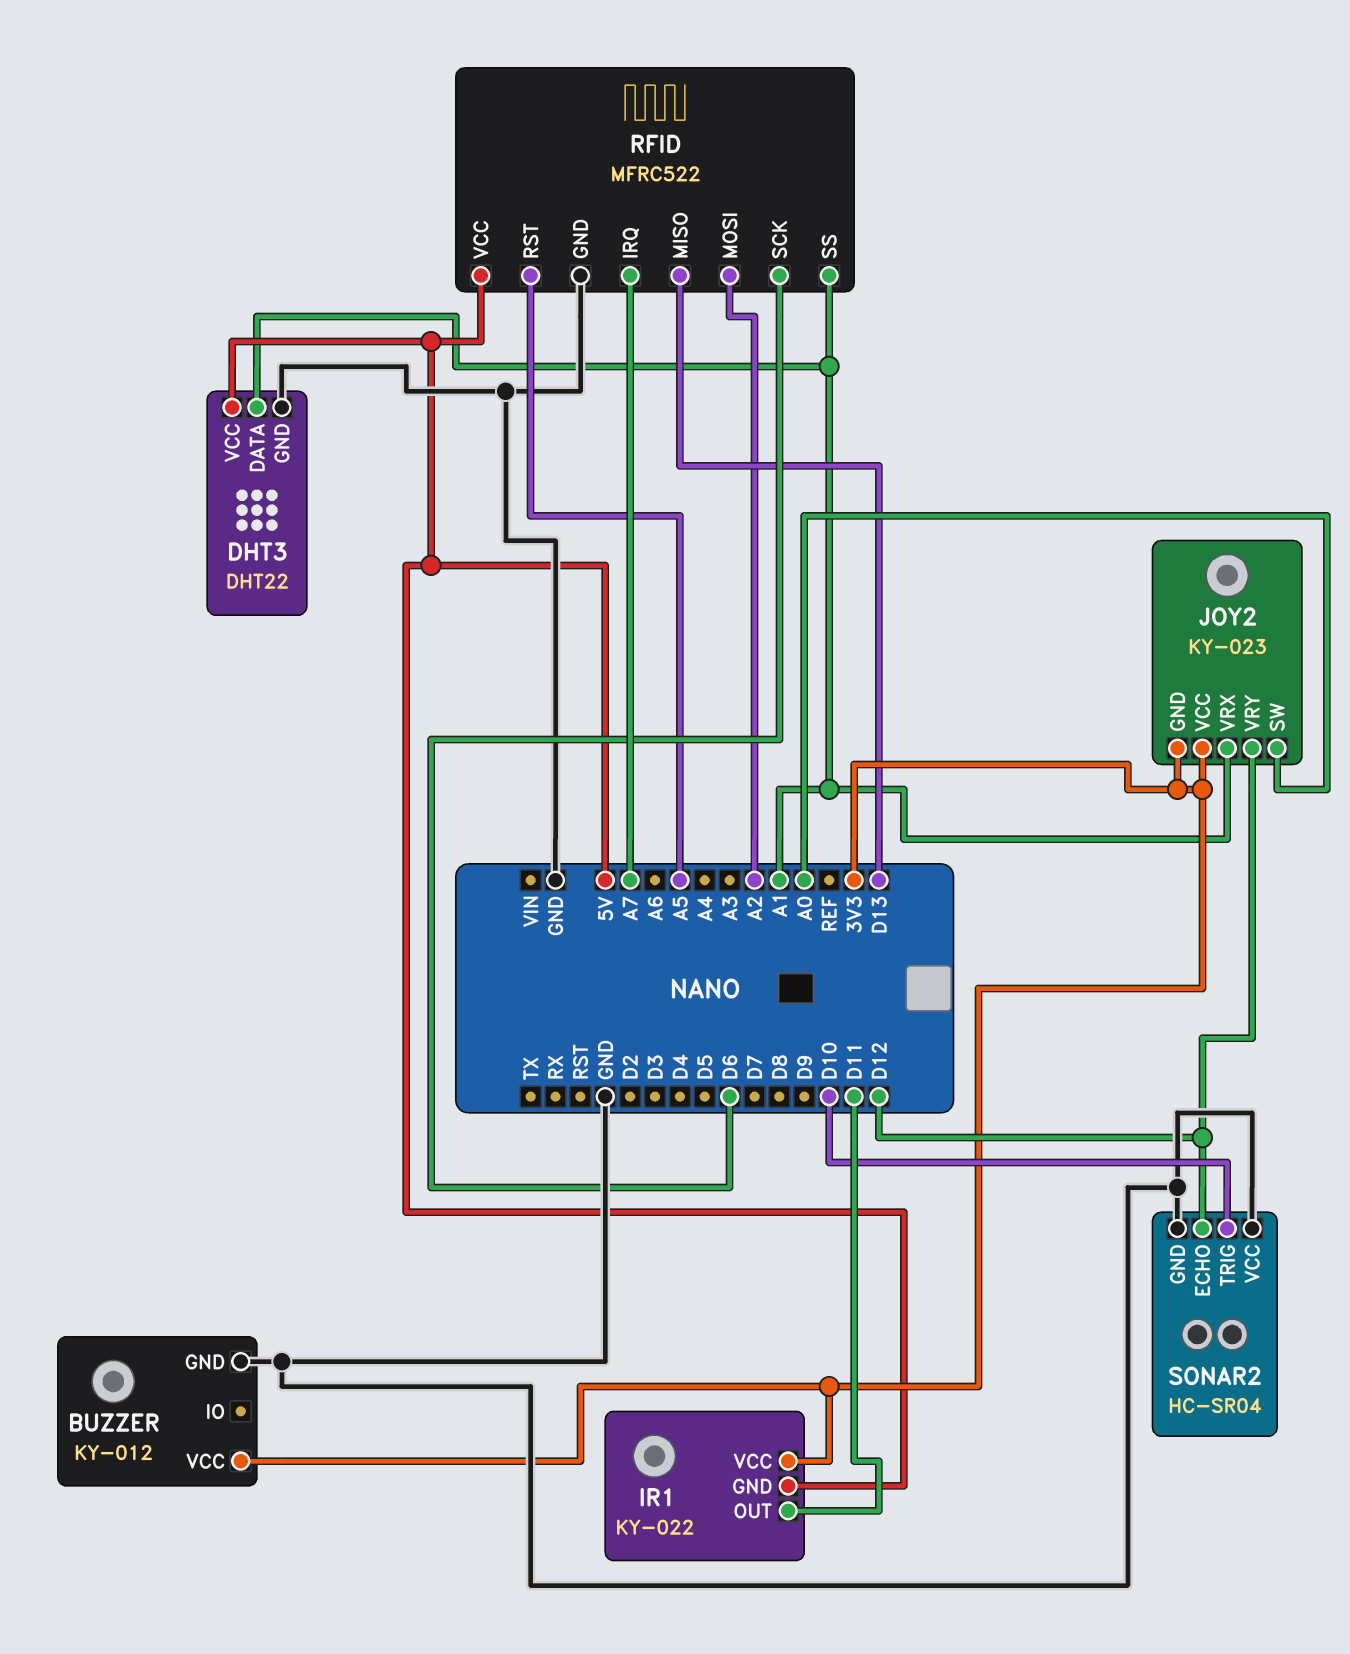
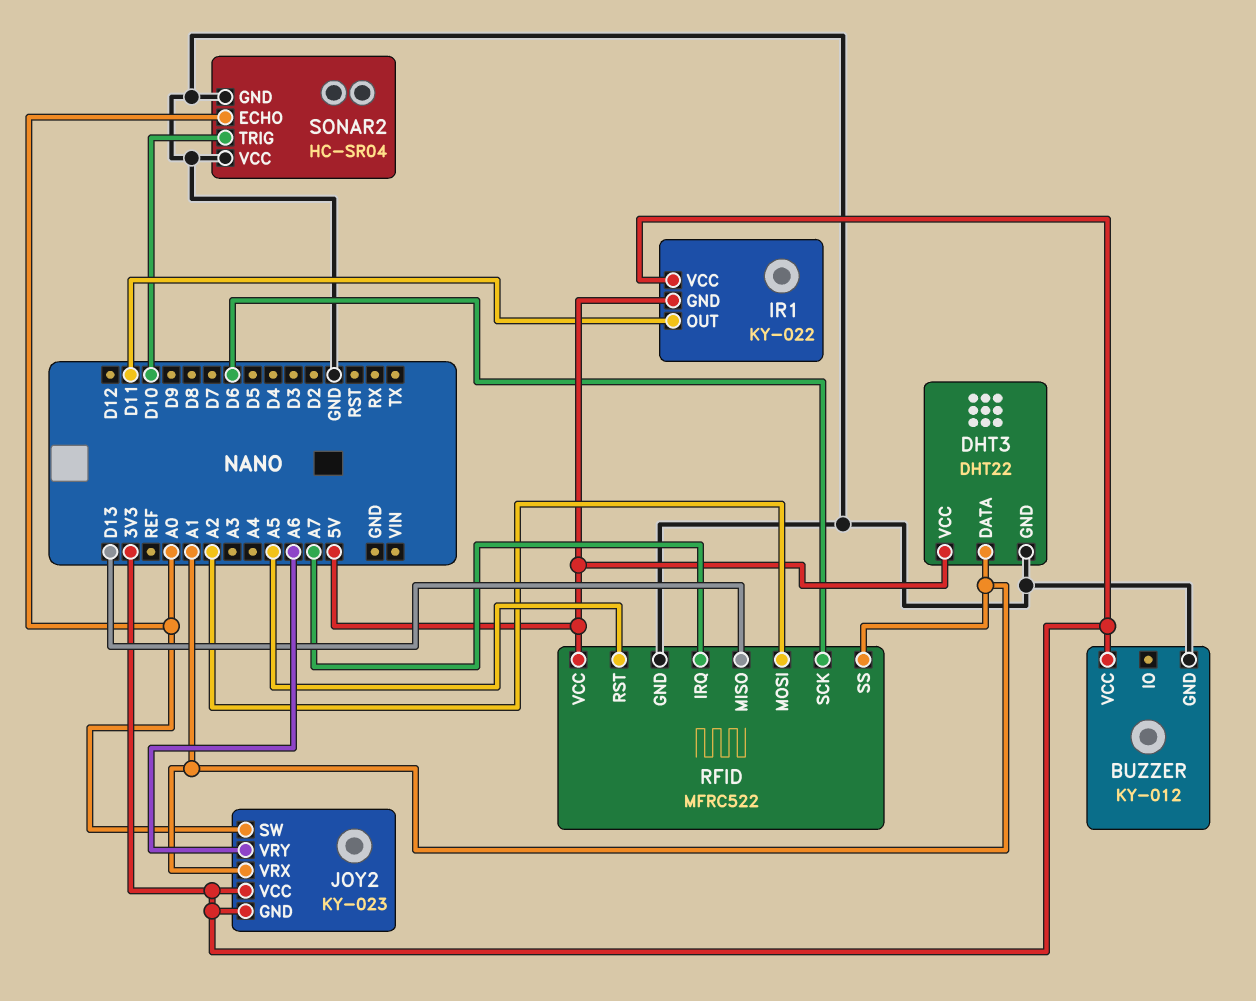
JOY2 pin VRY: D12 -> A6
SONAR2 pin ECHO: D12 -> A0

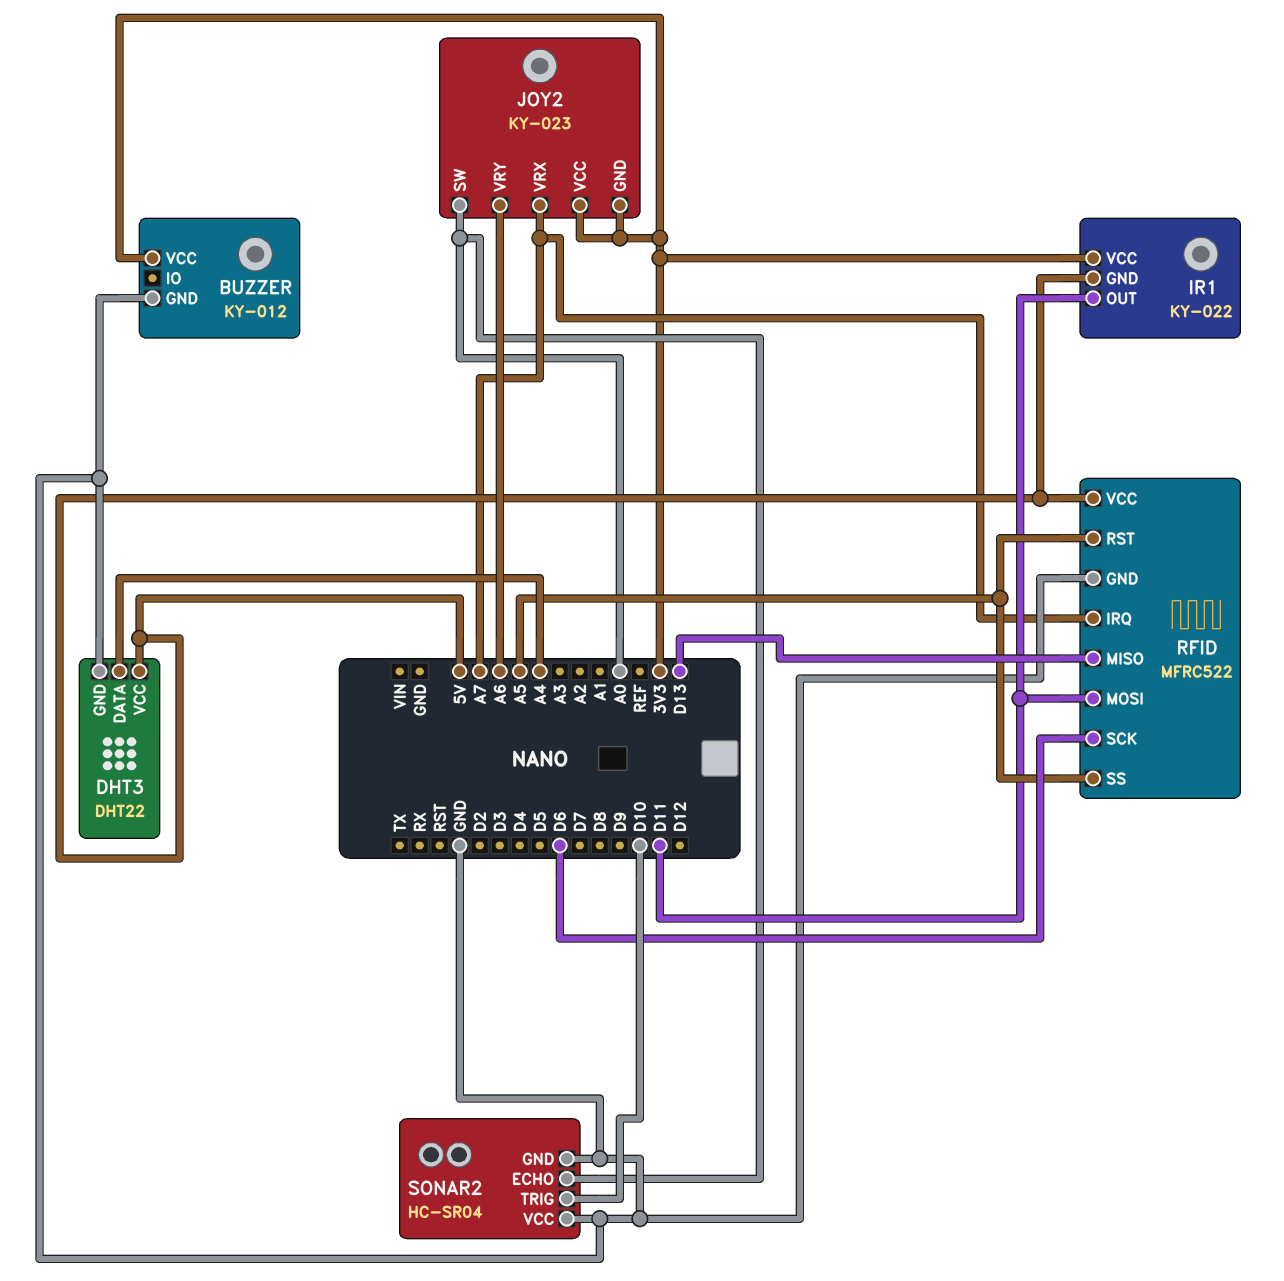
DHT3 pin DATA: A1 -> A4
JOY2 pin VRX: A1 -> A7
RFID pin MOSI: A2 -> D11
RFID pin SS: A1 -> A5

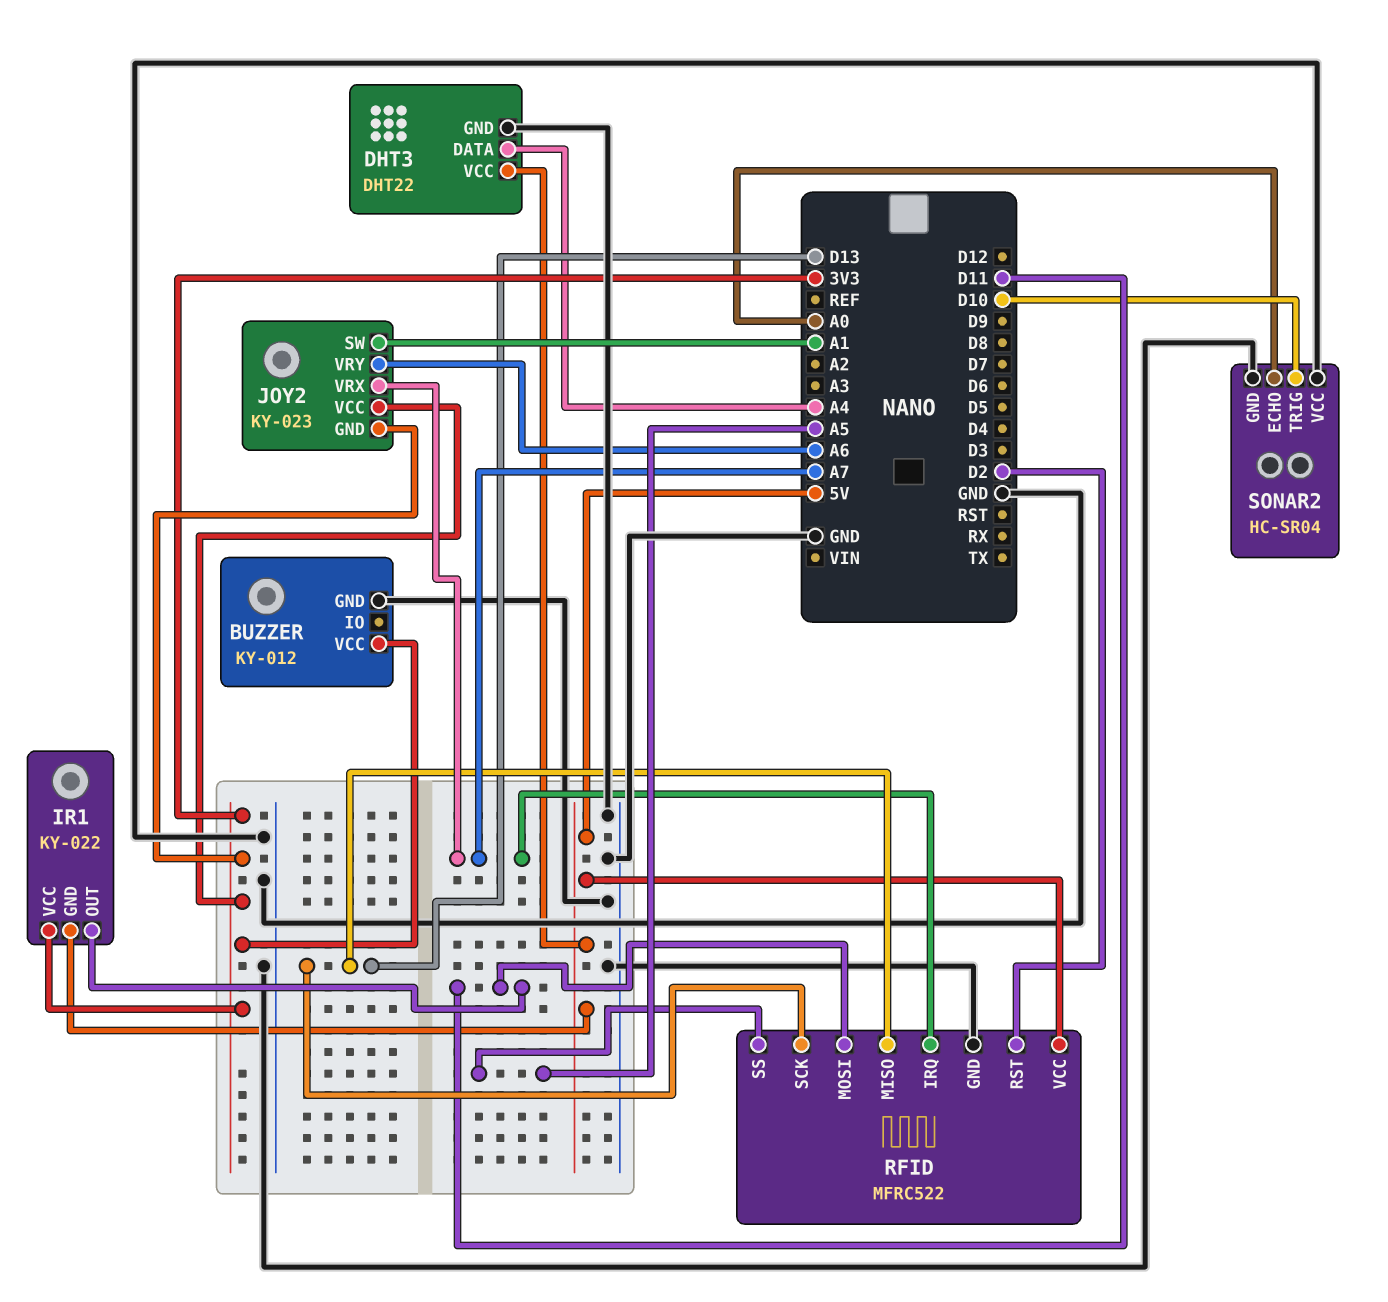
JOY2 pin SW: A0 -> A1
RFID pin RST: A5 -> D2
RFID pin SCK: D6 -> D13

